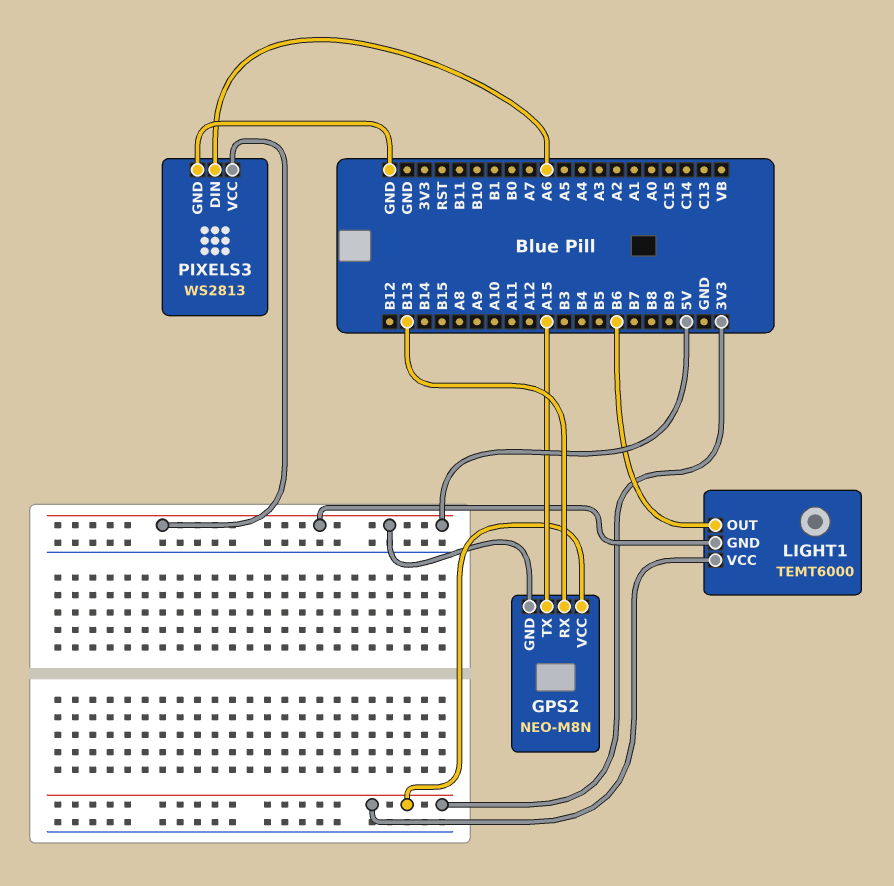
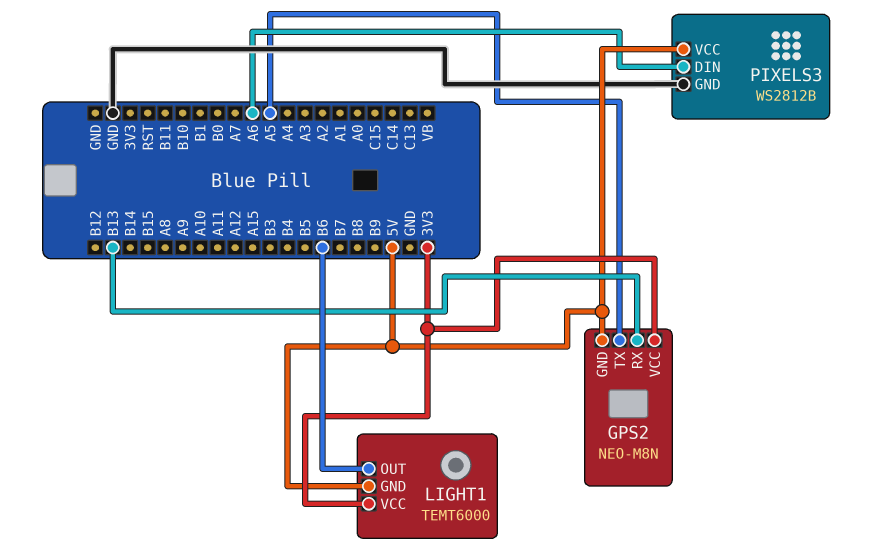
GPS2 pin TX: A15 -> A5
PIXELS3: WS2813 -> WS2812B

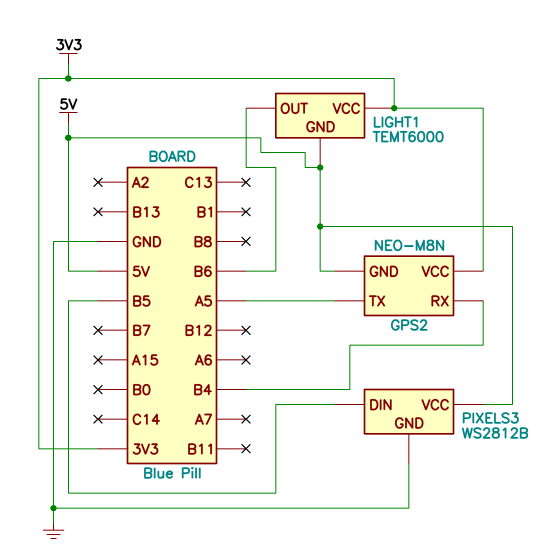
GPS2 pin RX: B13 -> B4
PIXELS3 pin DIN: A6 -> B5

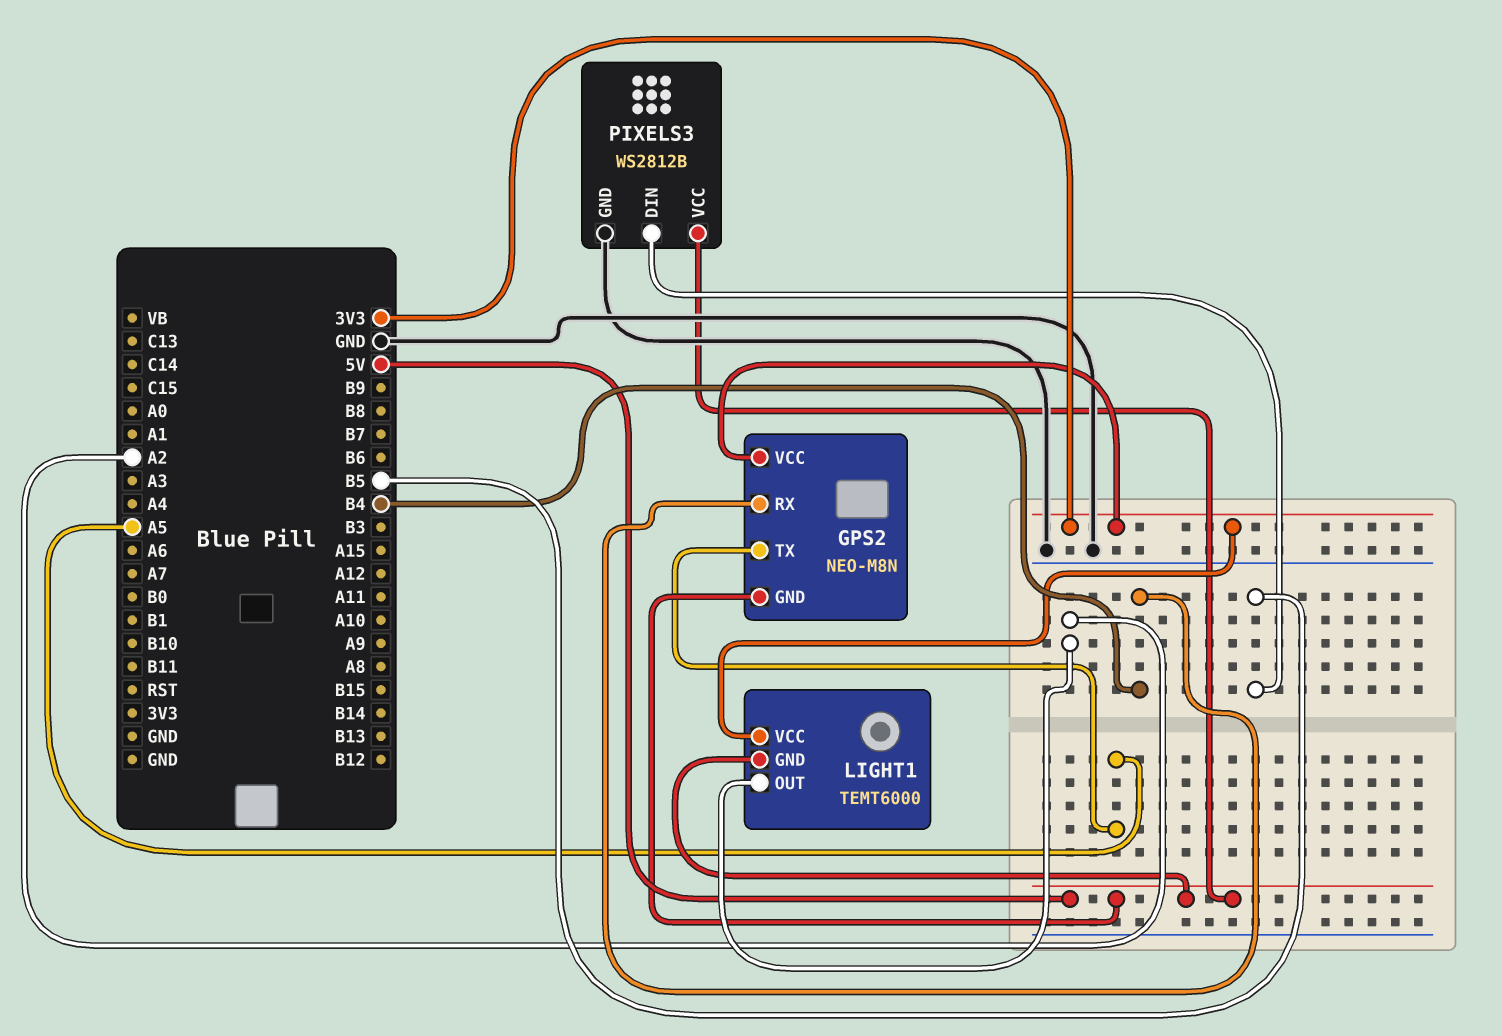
LIGHT1 pin OUT: B6 -> A2

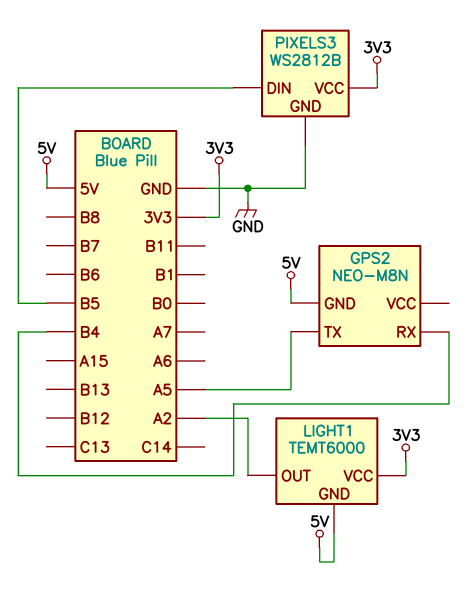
GPS2 pin VCC: 3V3 -> none
PIXELS3 pin VCC: 5V -> 3V3

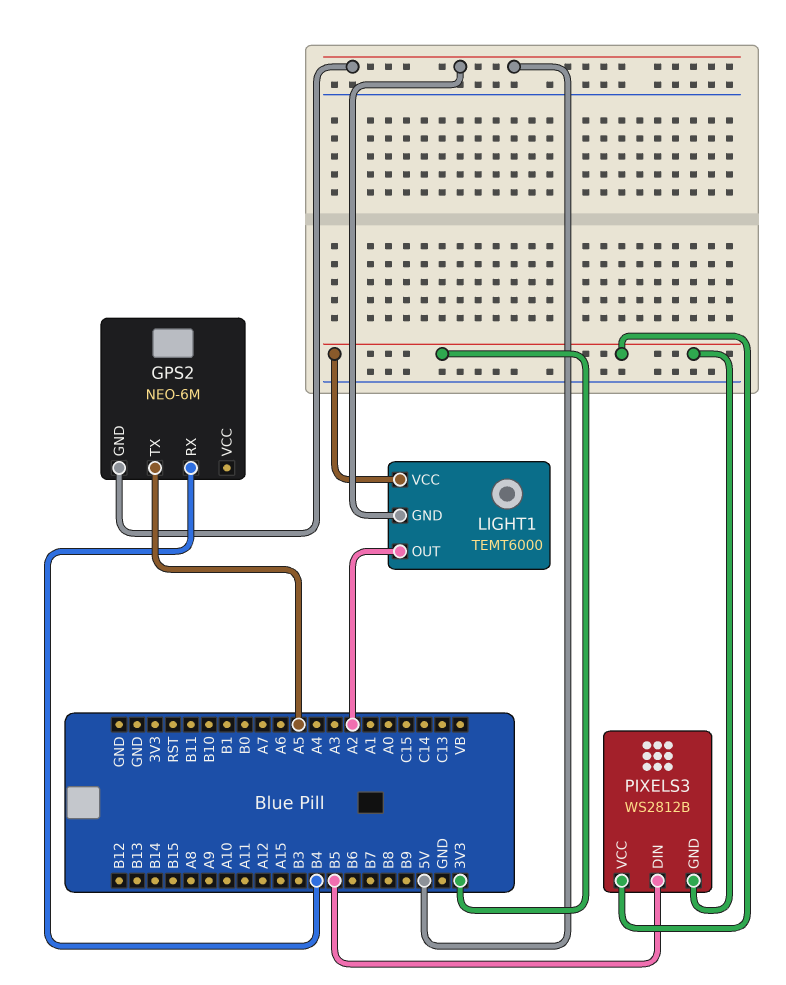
GPS2: NEO-M8N -> NEO-6M
PIXELS3 pin GND: GND -> 3V3

